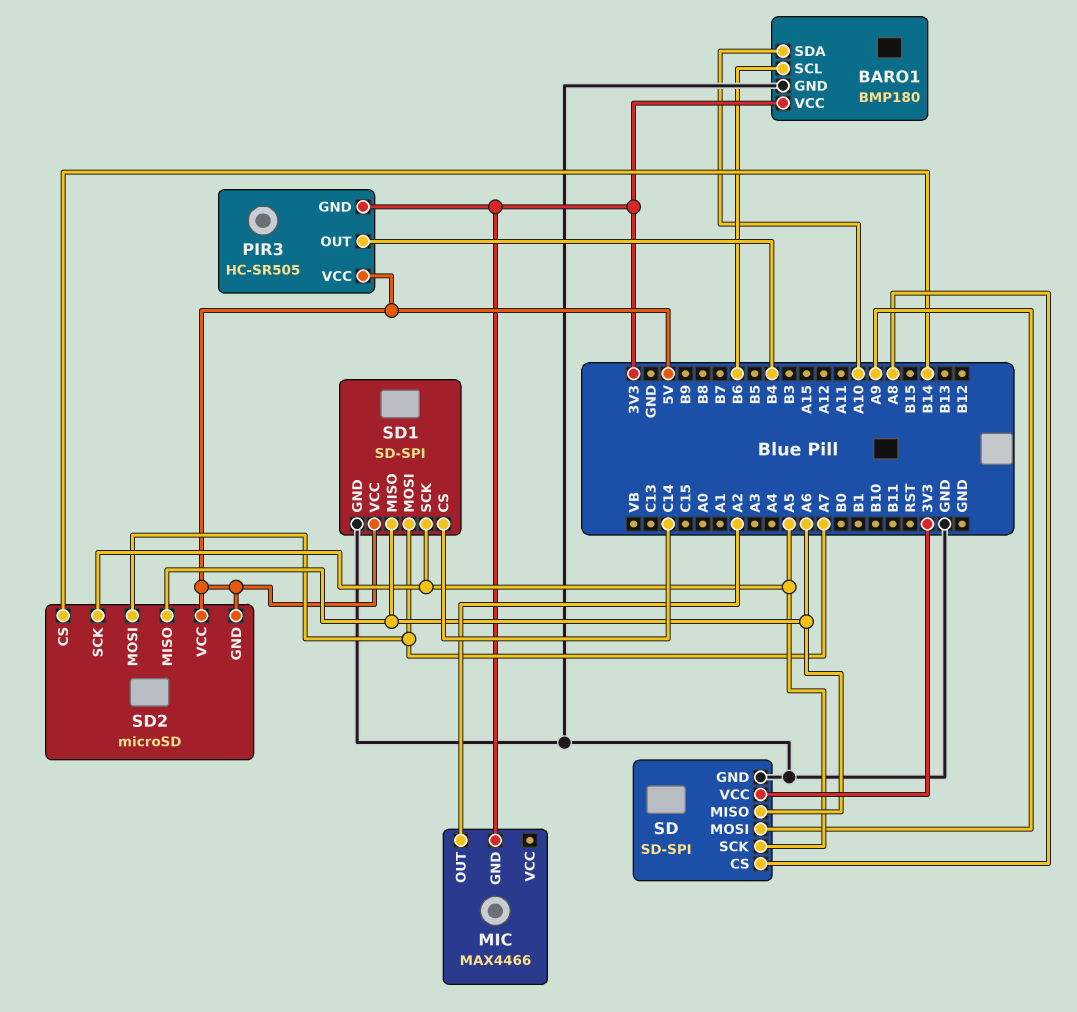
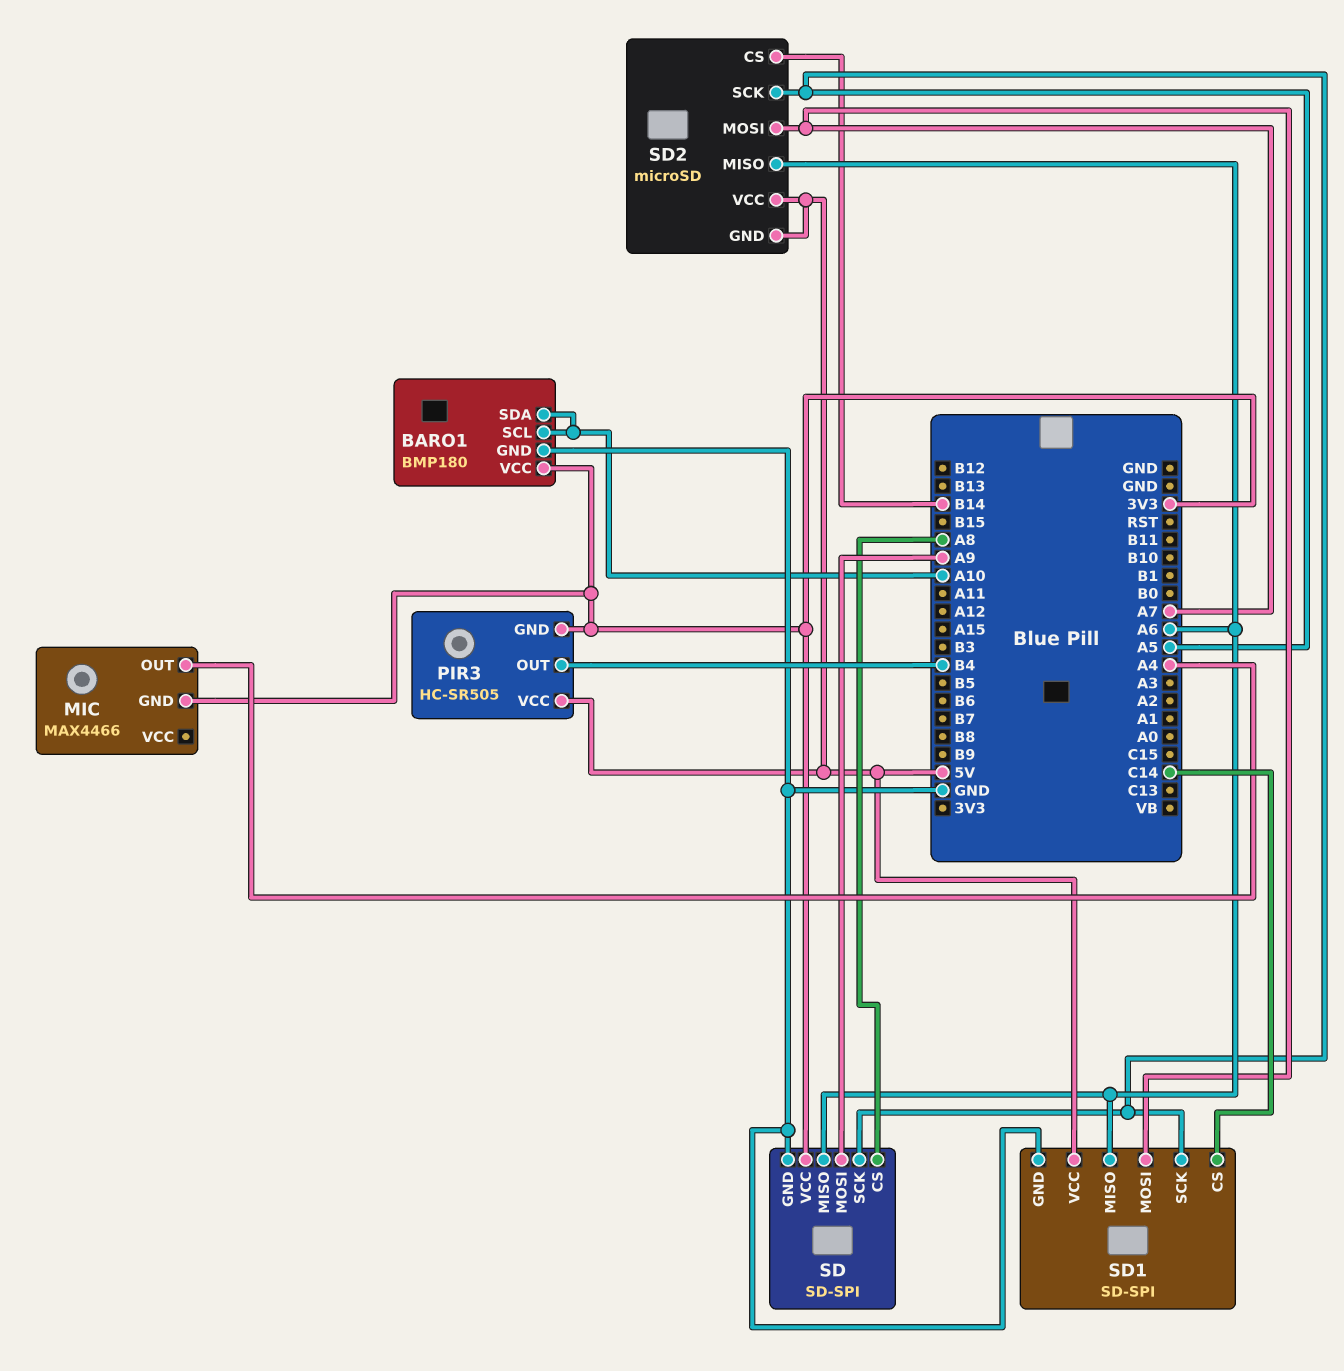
BARO1 pin SCL: B6 -> A10
MIC pin OUT: A2 -> A4

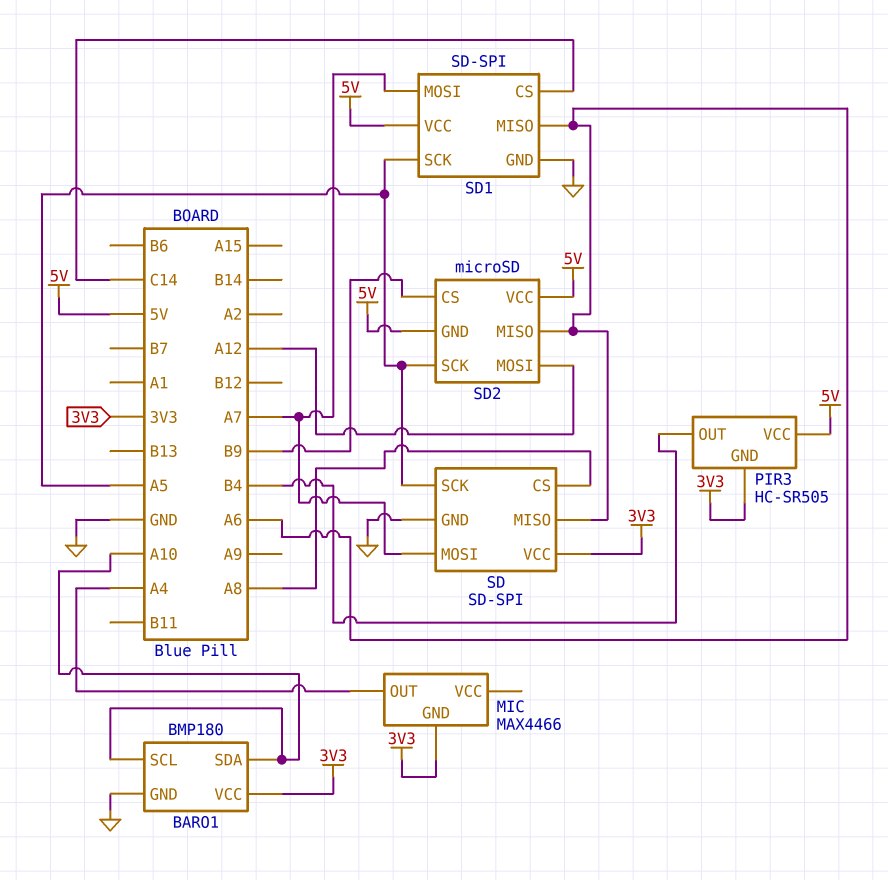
SD pin MOSI: A9 -> A7
SD2 pin CS: B14 -> B9
SD2 pin MOSI: A7 -> A12

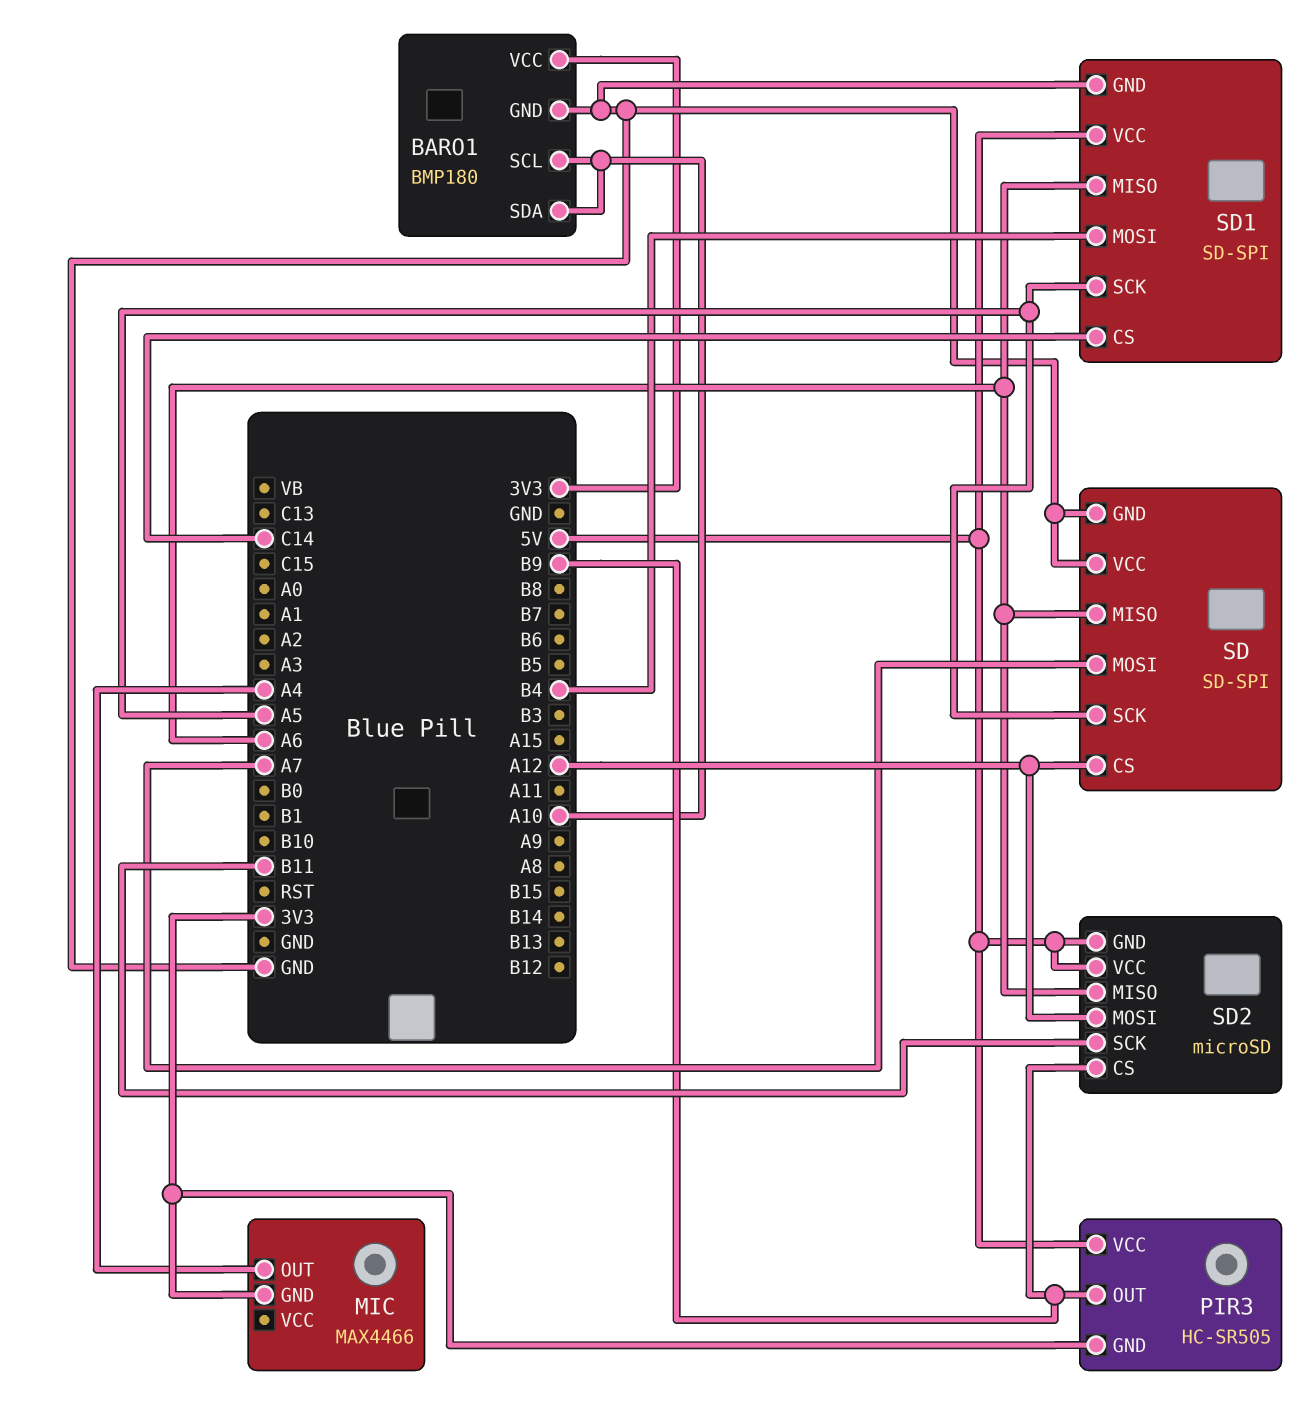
PIR3 pin OUT: B4 -> B9
SD pin CS: A8 -> A12
SD pin VCC: 3V3 -> GND
SD1 pin MOSI: A7 -> B4
SD2 pin SCK: A5 -> B11

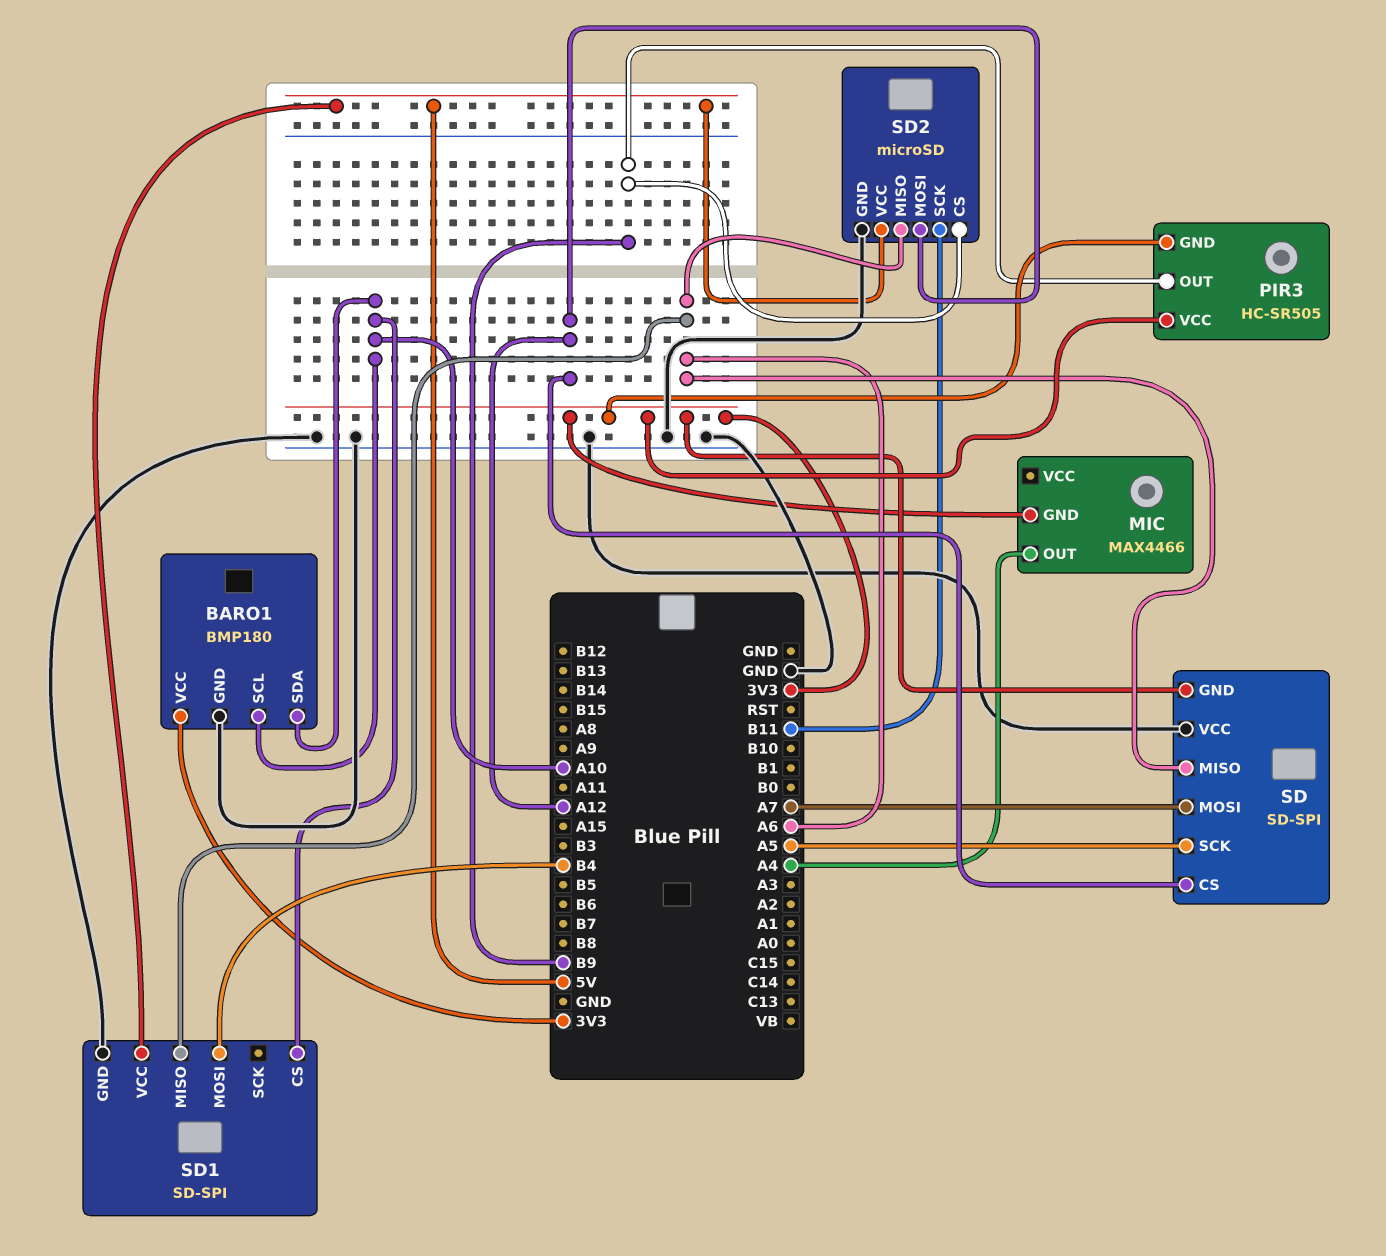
PIR3 pin VCC: 5V -> 3V3
SD pin GND: GND -> 3V3
SD1 pin CS: C14 -> A10
SD1 pin SCK: A5 -> none
SD2 pin GND: 5V -> GND

